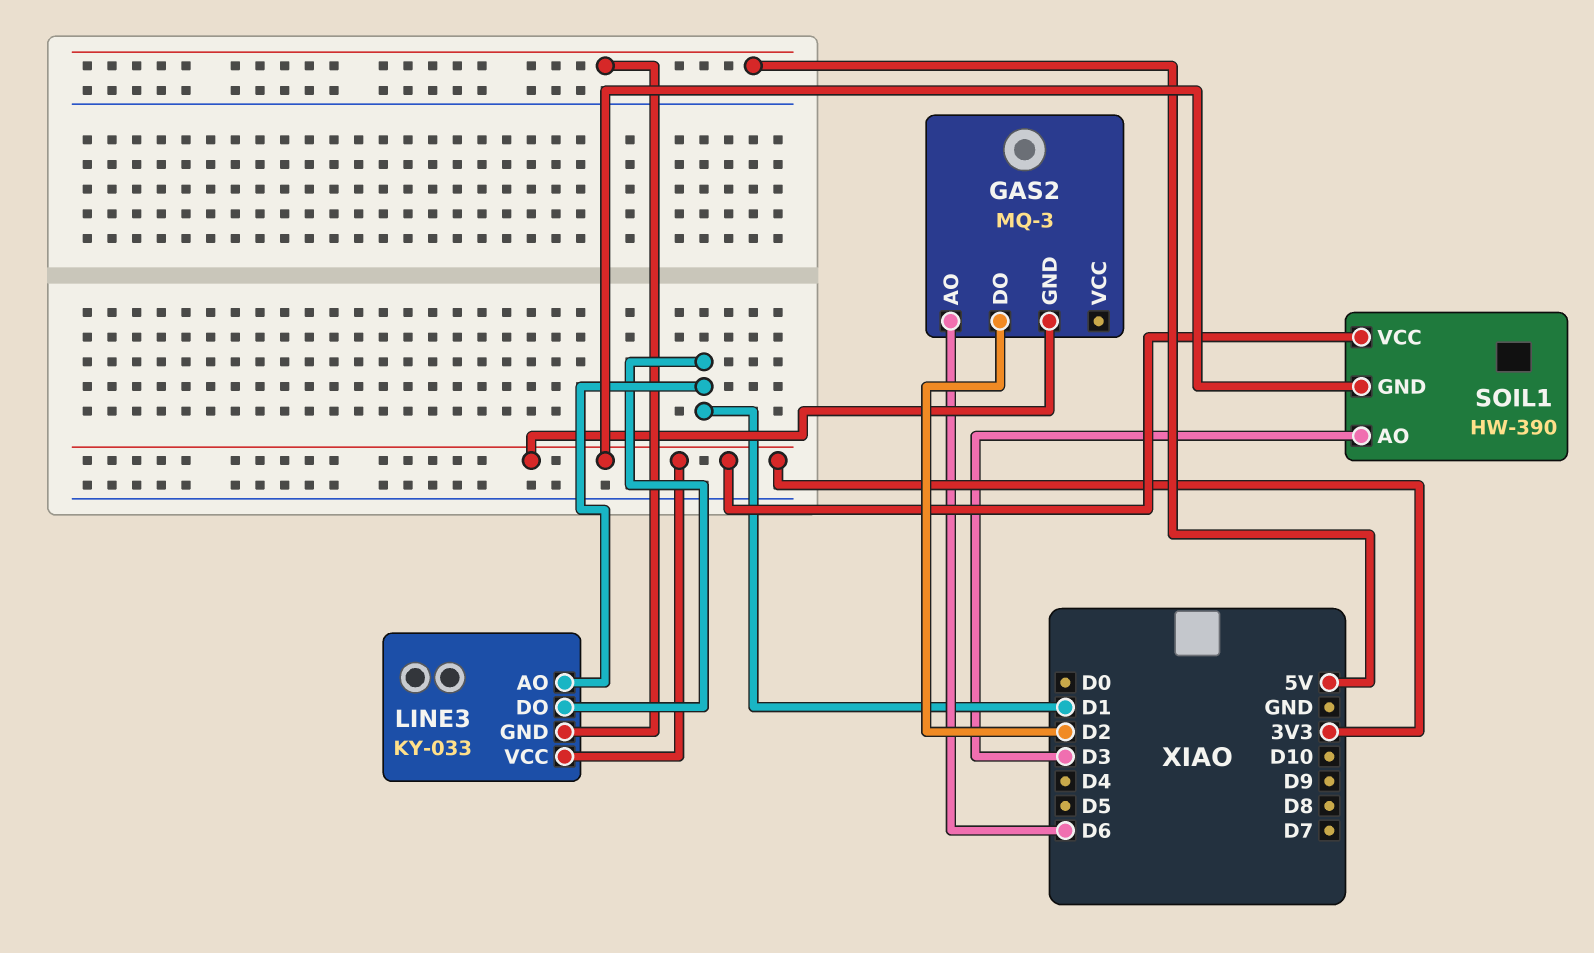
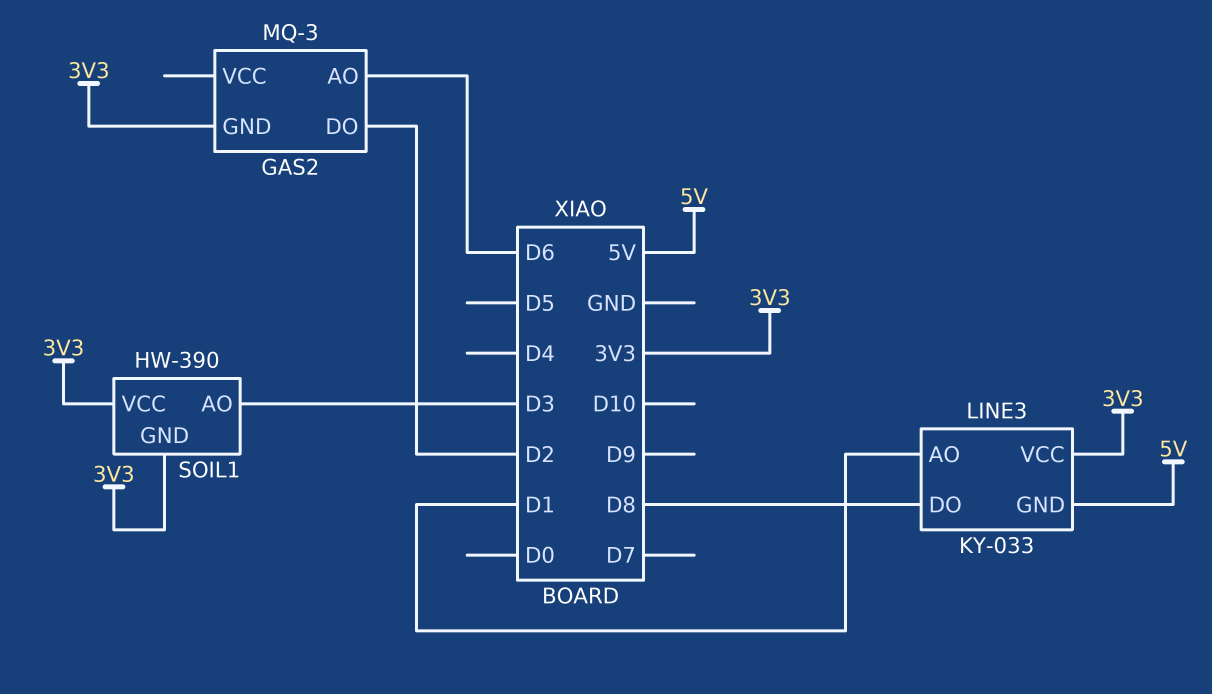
LINE3 pin DO: D1 -> D8

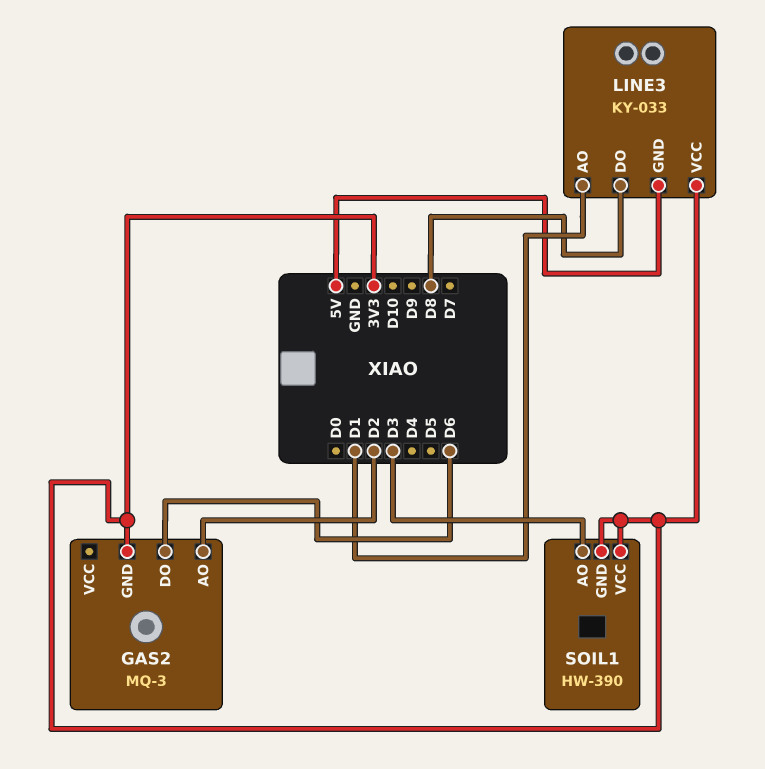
GAS2 pin AO: D6 -> D2
GAS2 pin DO: D2 -> D6

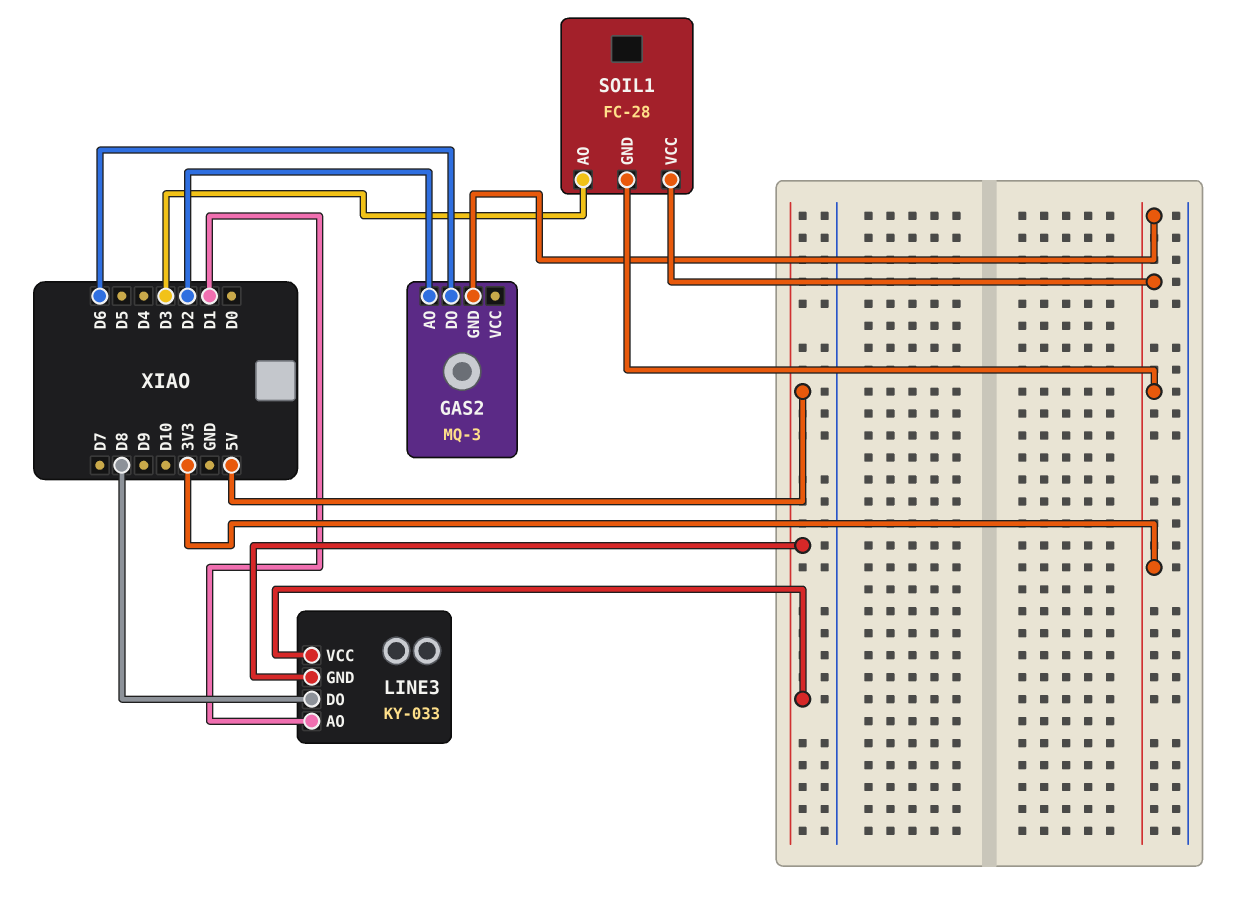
LINE3 pin VCC: 3V3 -> 5V
SOIL1: HW-390 -> FC-28

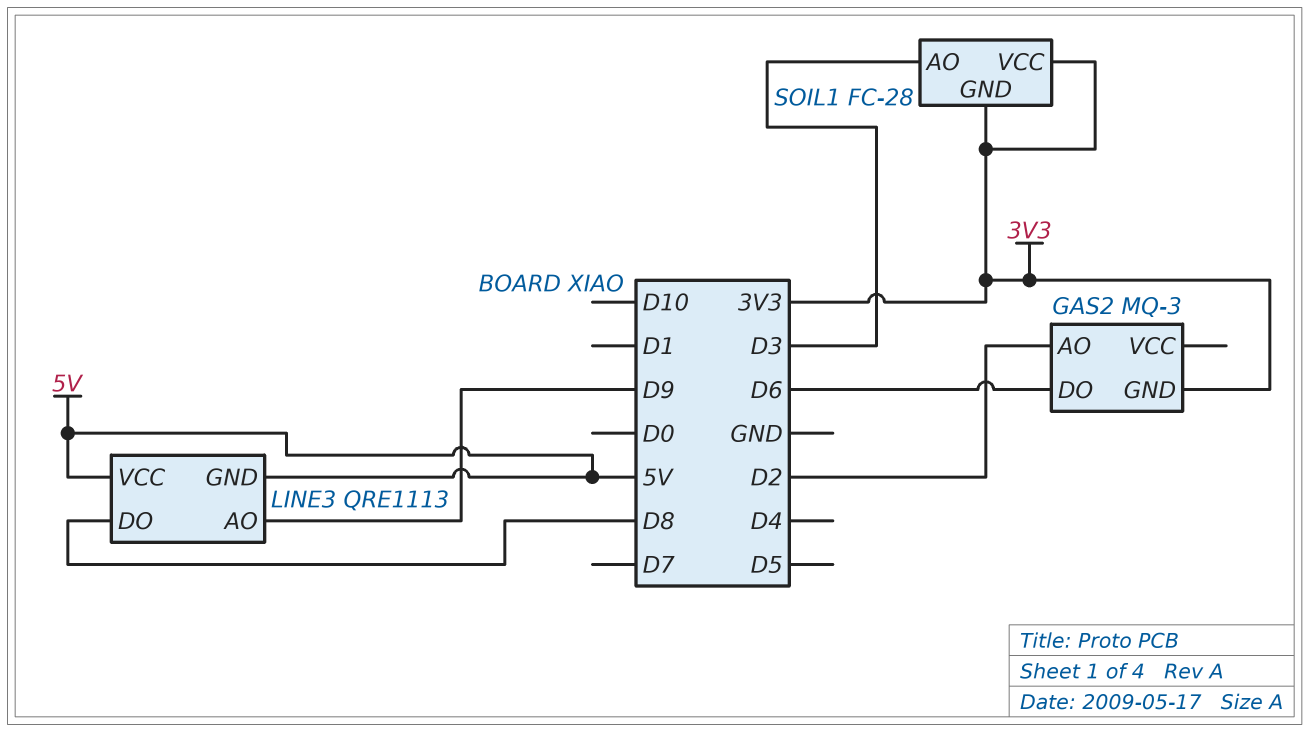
LINE3: KY-033 -> QRE1113
LINE3 pin AO: D1 -> D9

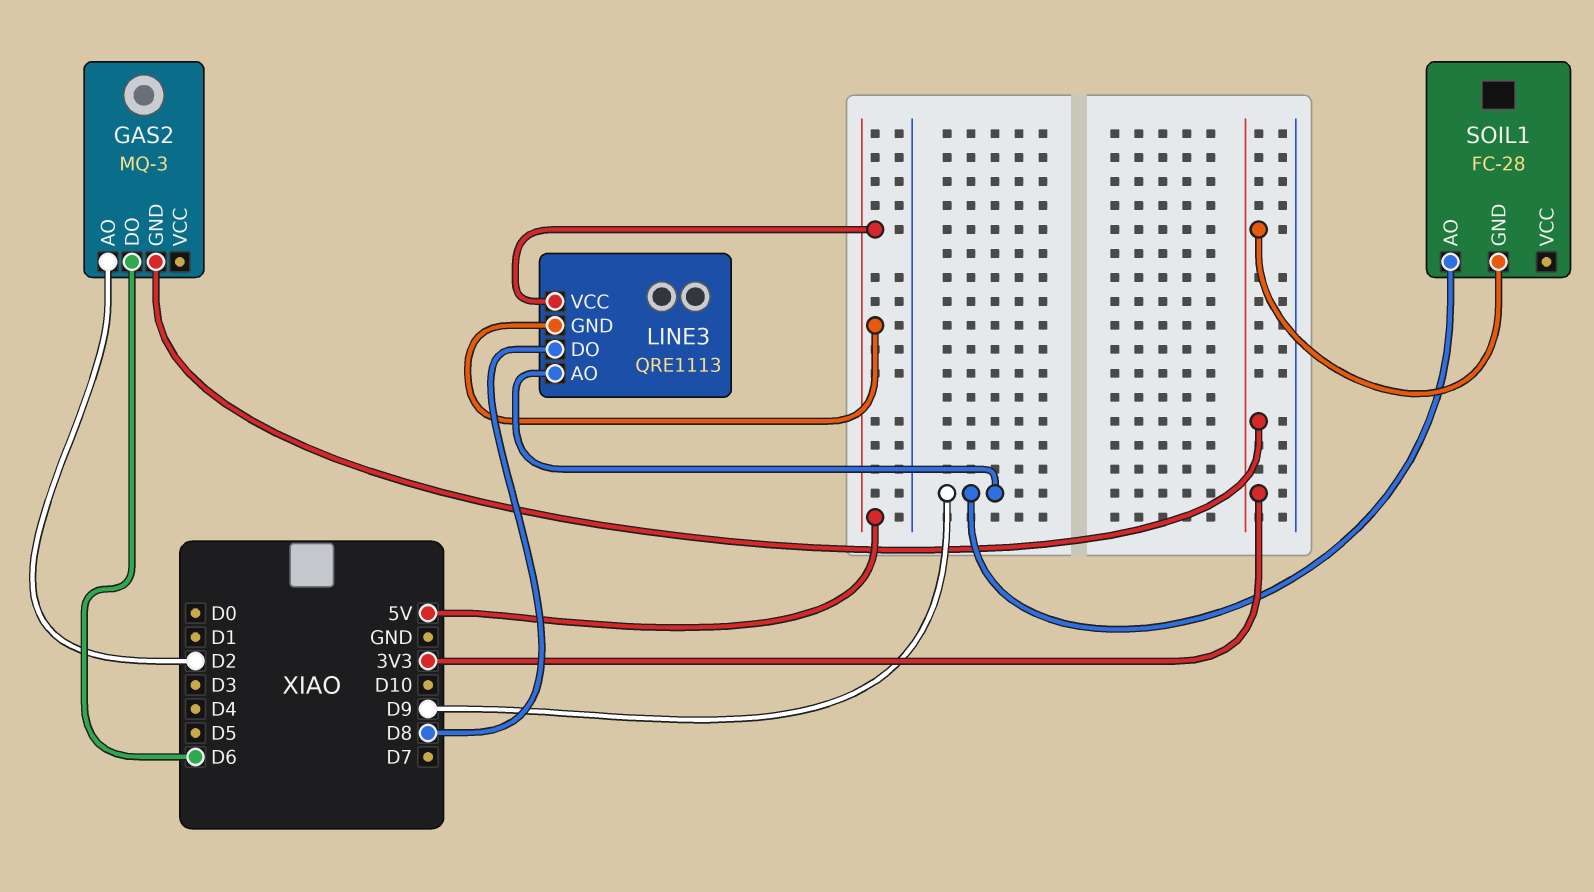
SOIL1 pin AO: D3 -> D9
SOIL1 pin VCC: 3V3 -> none

